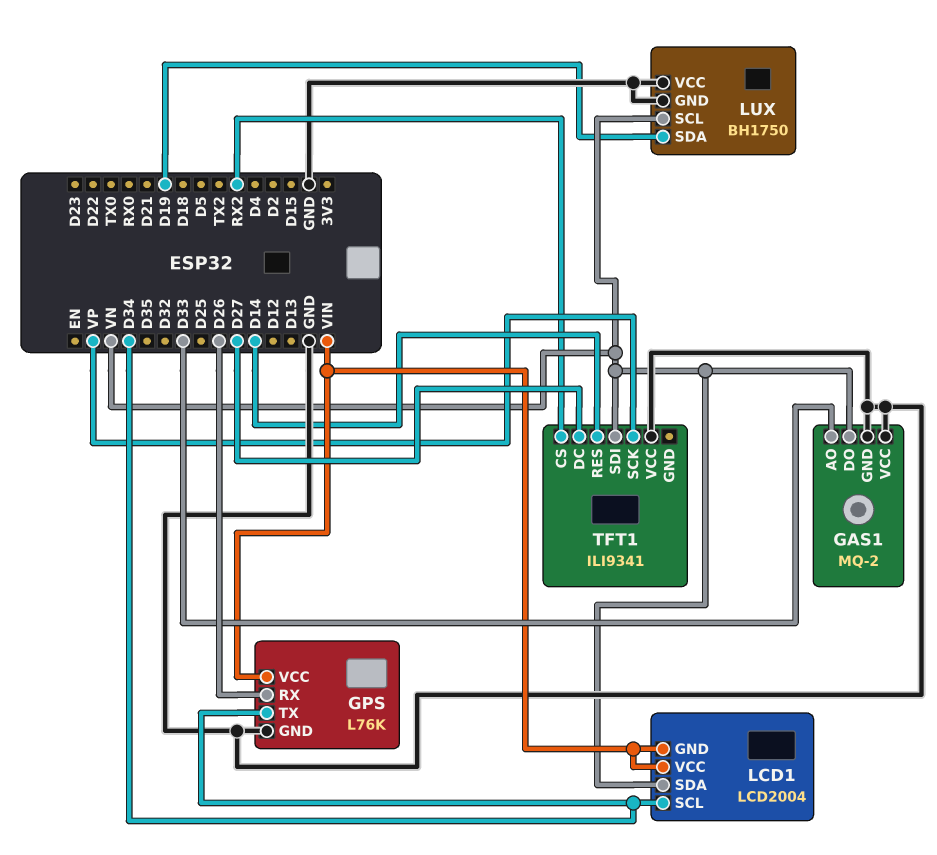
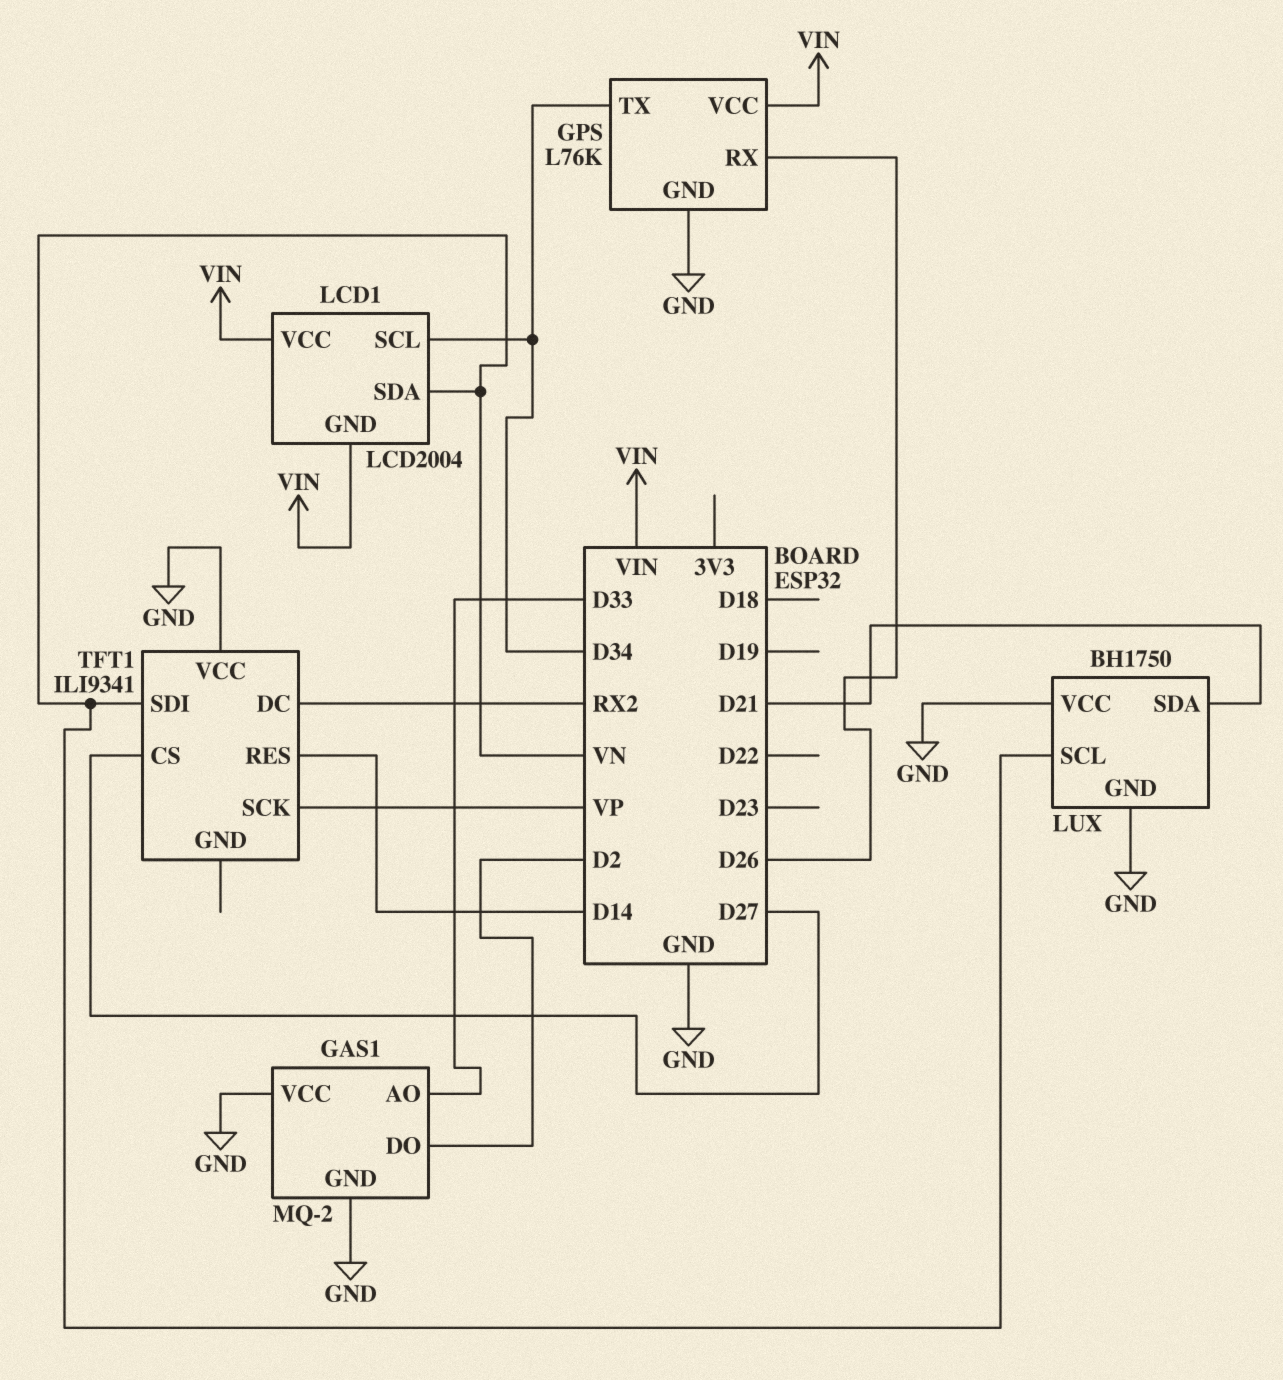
GAS1 pin DO: VN -> D2
LUX pin SDA: D19 -> D21
TFT1 pin CS: RX2 -> D27
TFT1 pin DC: D27 -> RX2

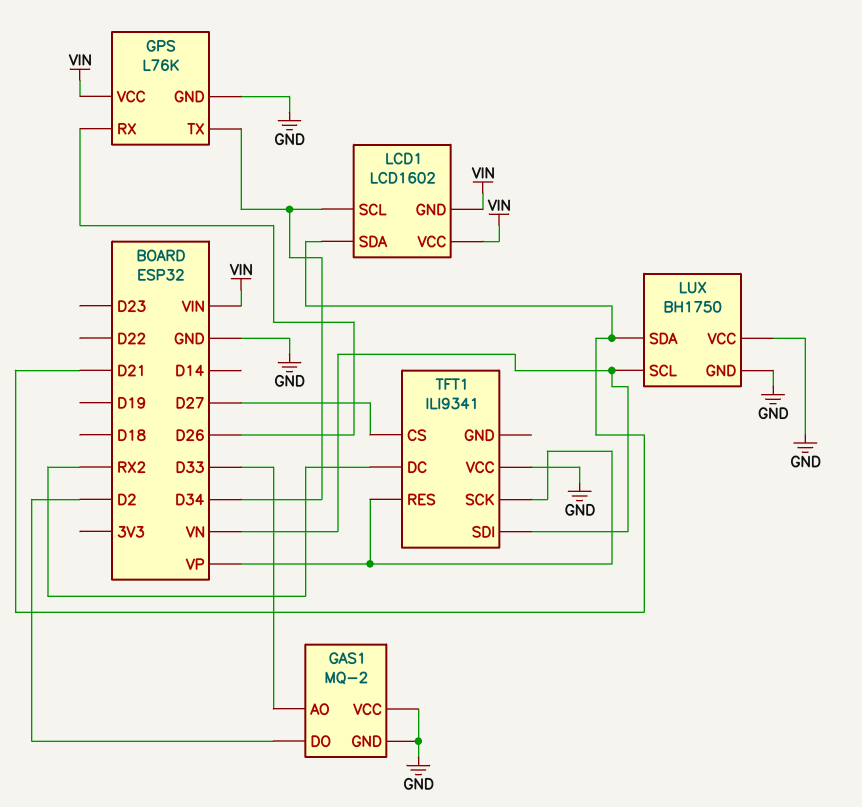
LCD1: LCD2004 -> LCD1602
LCD1 pin SDA: VN -> D21
TFT1 pin RES: D14 -> VP

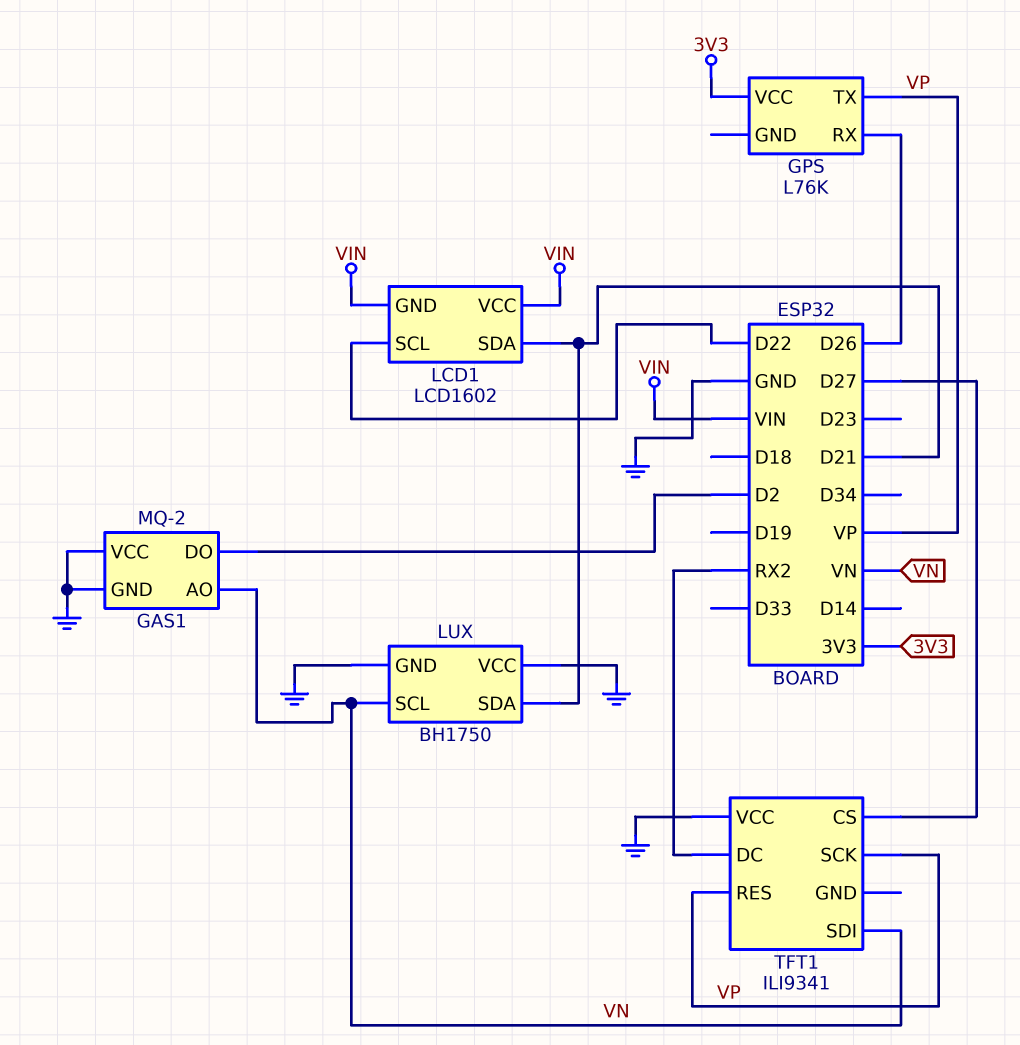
GAS1 pin AO: D33 -> VN
GPS pin GND: GND -> none
GPS pin TX: D34 -> VP
GPS pin VCC: VIN -> 3V3
LCD1 pin SCL: D34 -> D22

